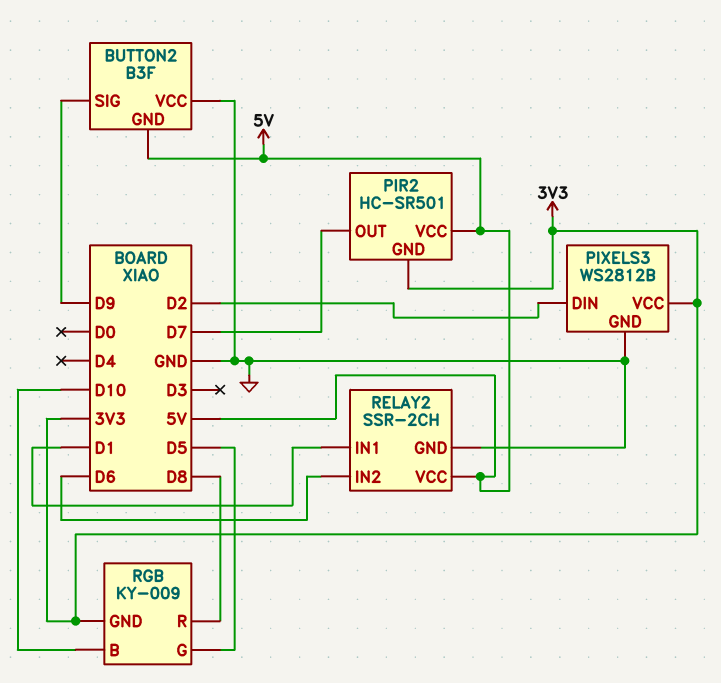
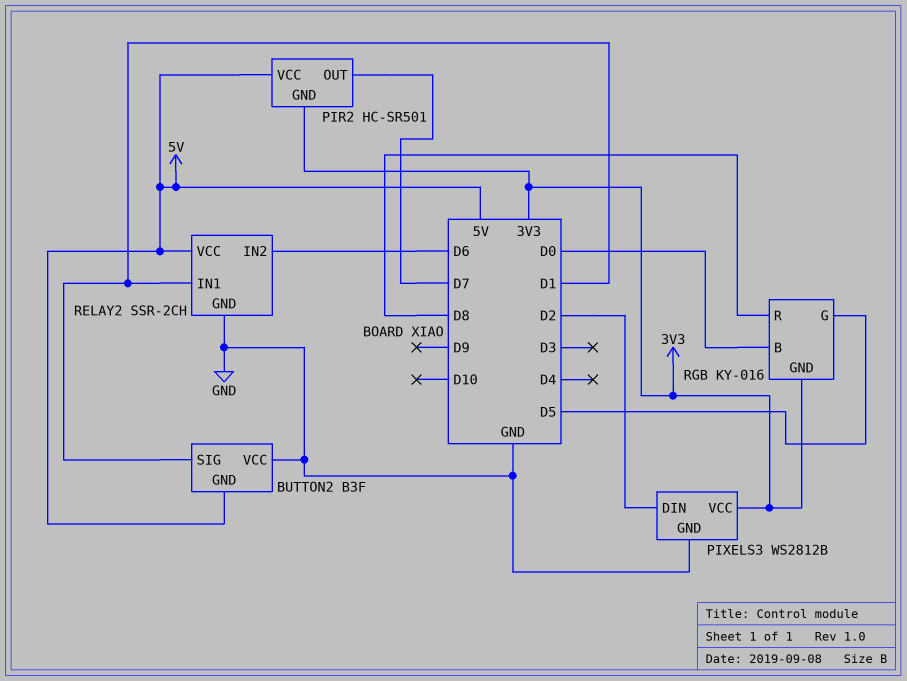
BUTTON2 pin SIG: D9 -> D1
RGB: KY-009 -> KY-016
RGB pin B: D10 -> D0

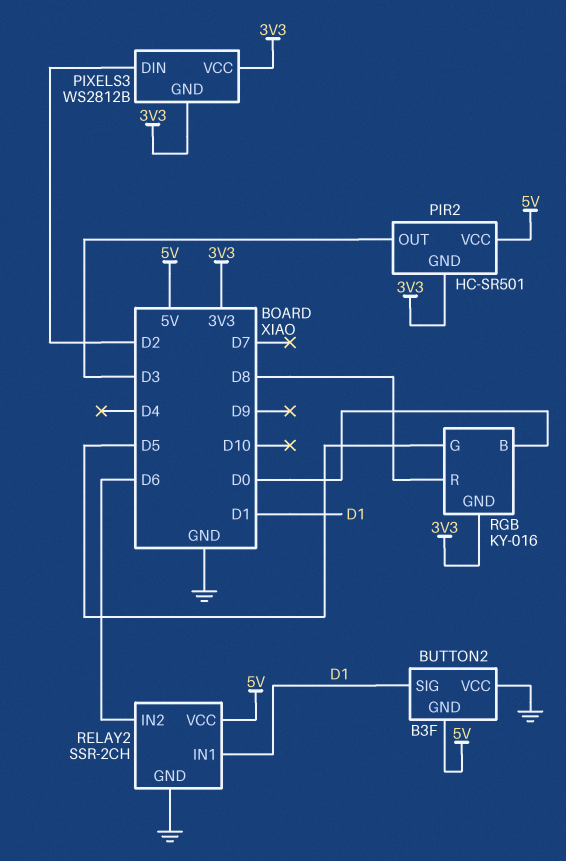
PIR2 pin OUT: D7 -> D3
PIXELS3 pin GND: GND -> 3V3

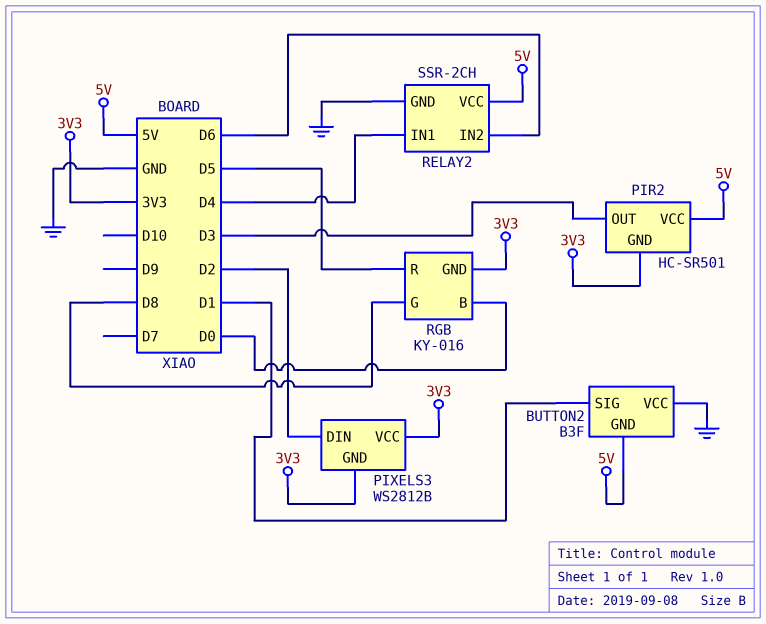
RELAY2 pin IN1: D1 -> D4
RGB pin G: D5 -> D8
RGB pin R: D8 -> D5

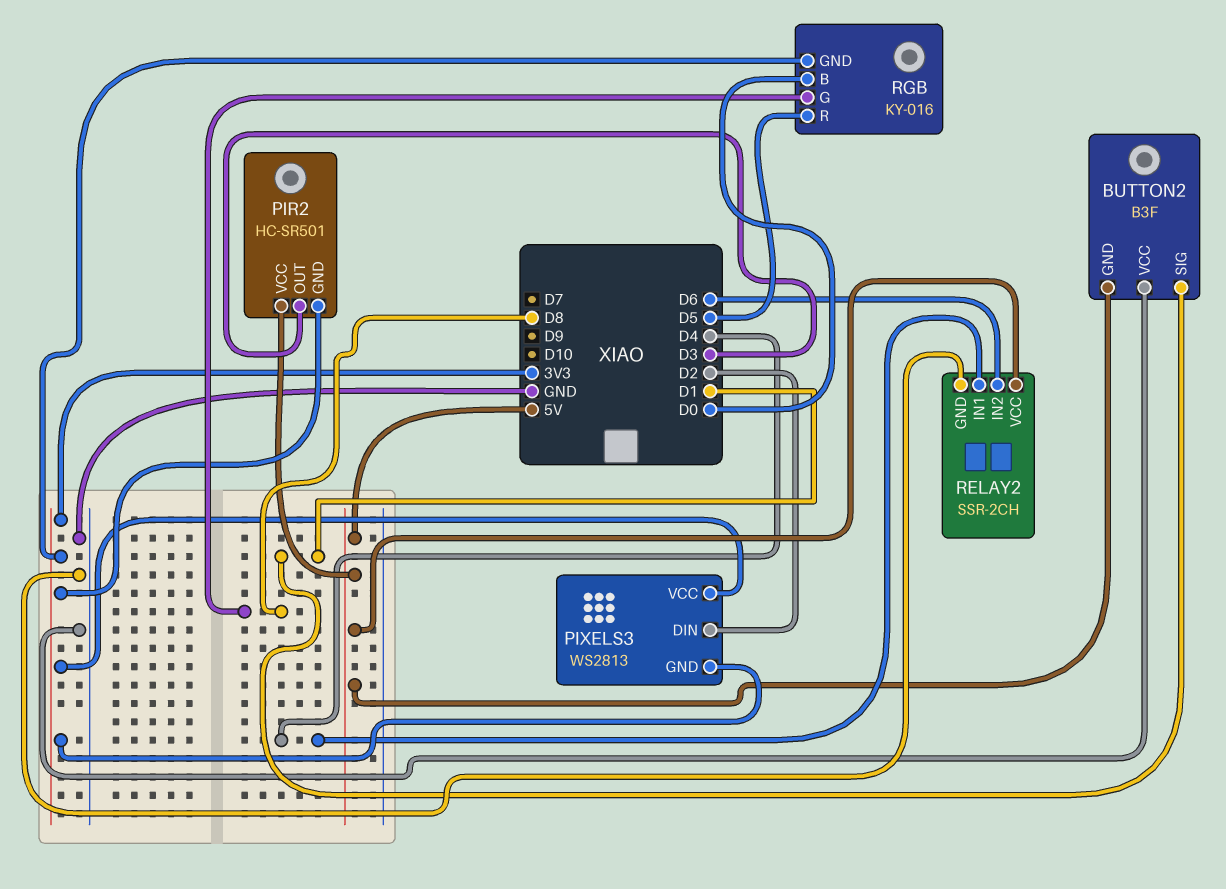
PIXELS3: WS2812B -> WS2813

